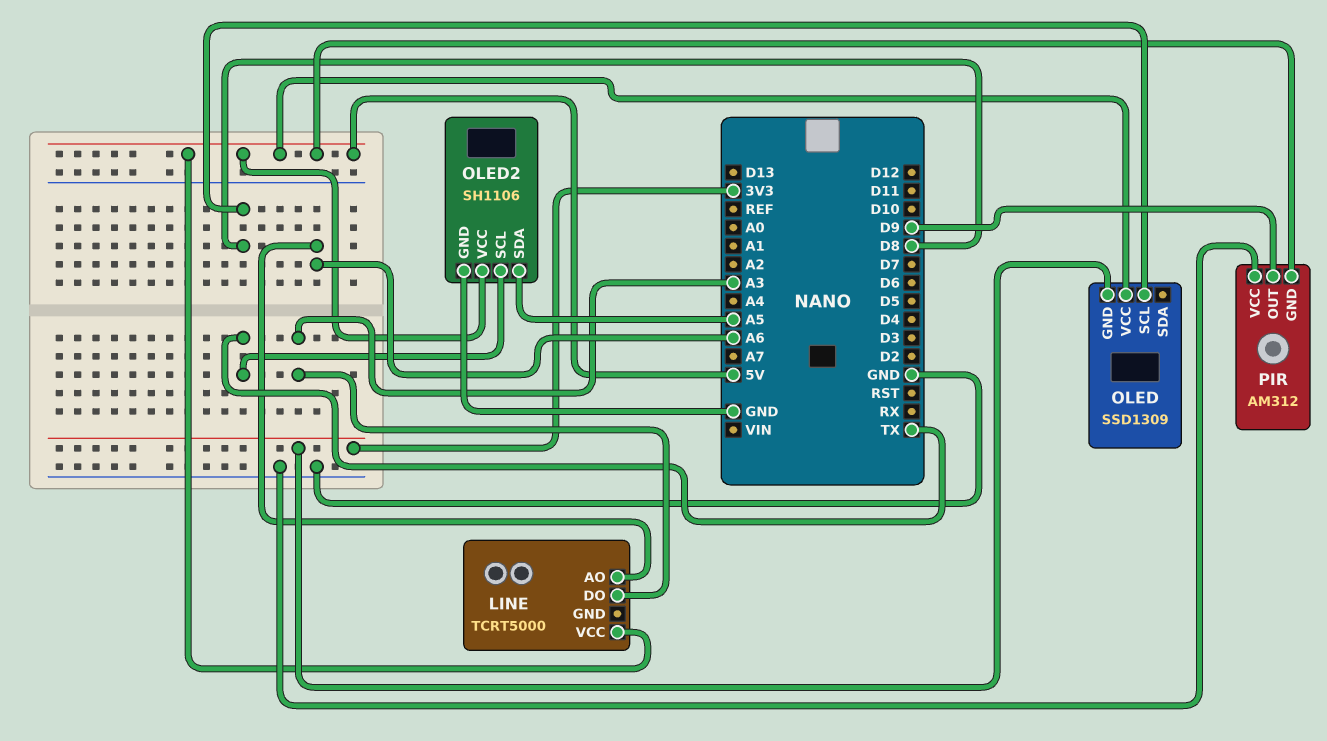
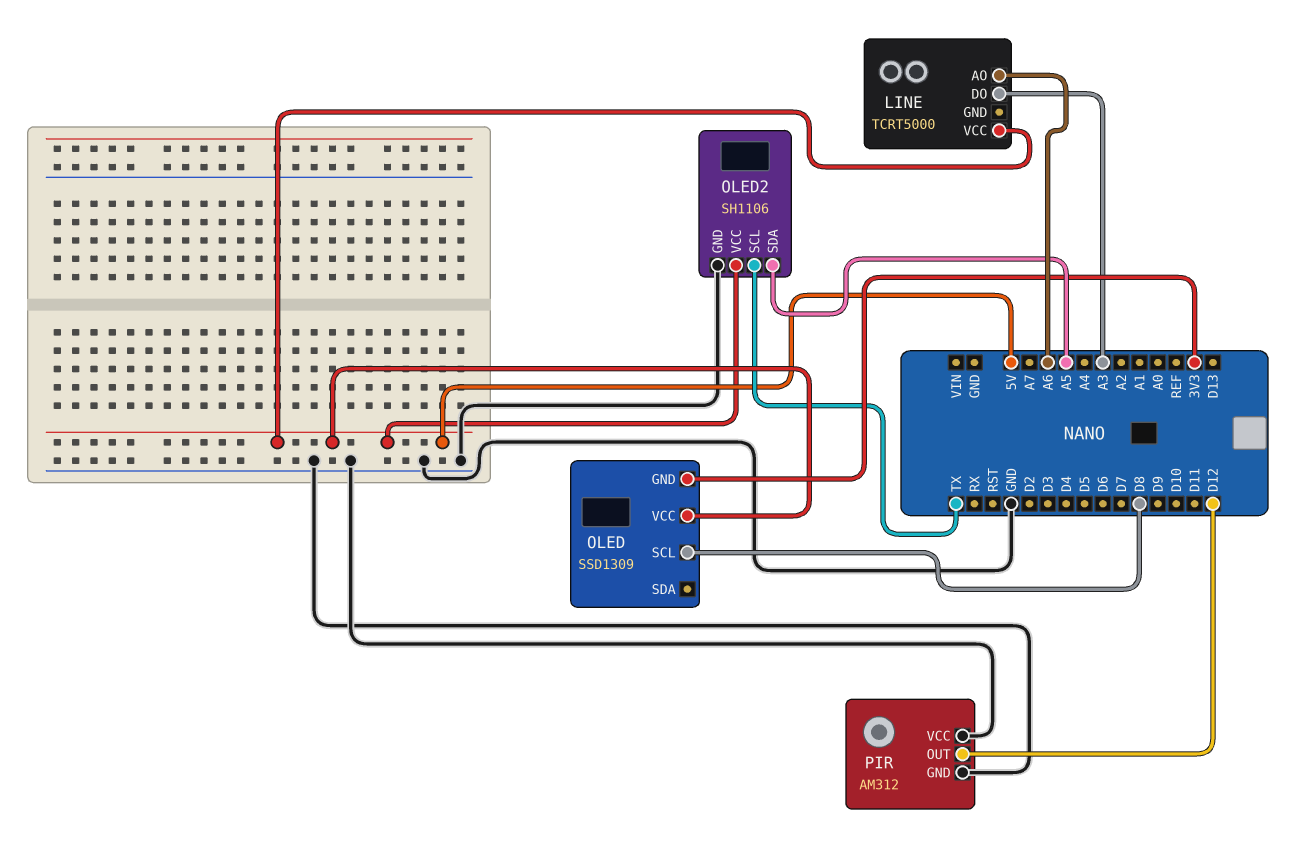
PIR pin GND: 5V -> GND
PIR pin OUT: D9 -> D12

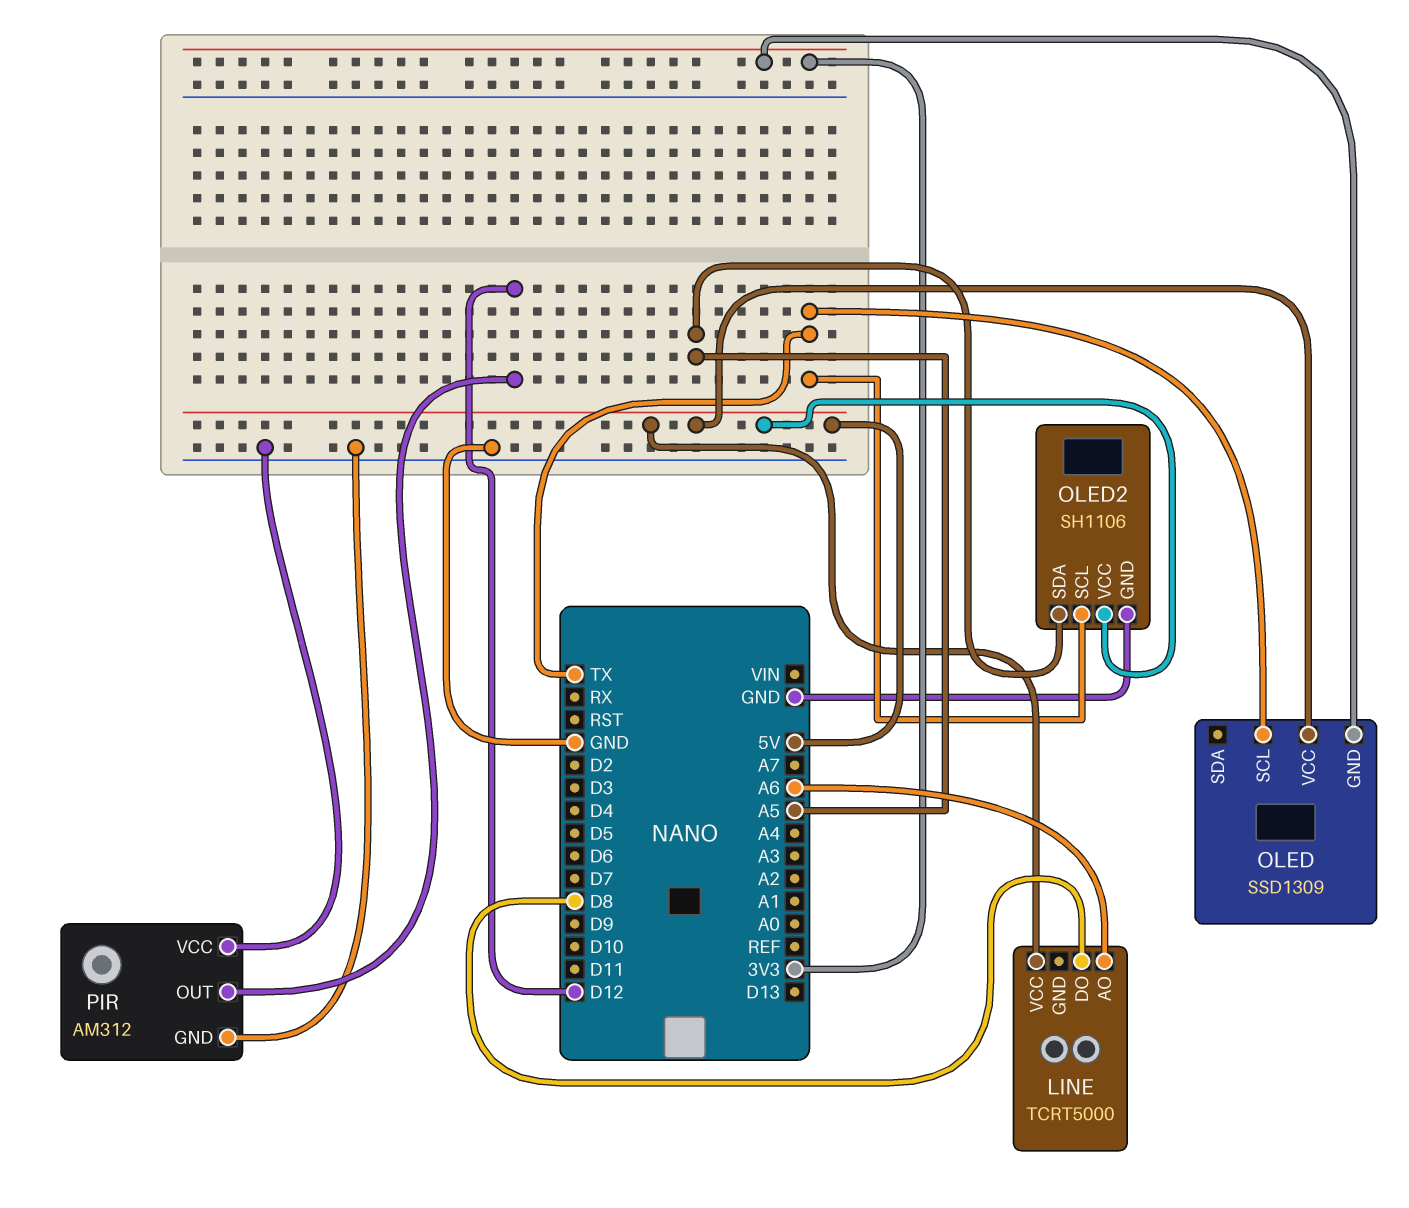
LINE pin DO: A3 -> D8
OLED pin SCL: D8 -> TX

